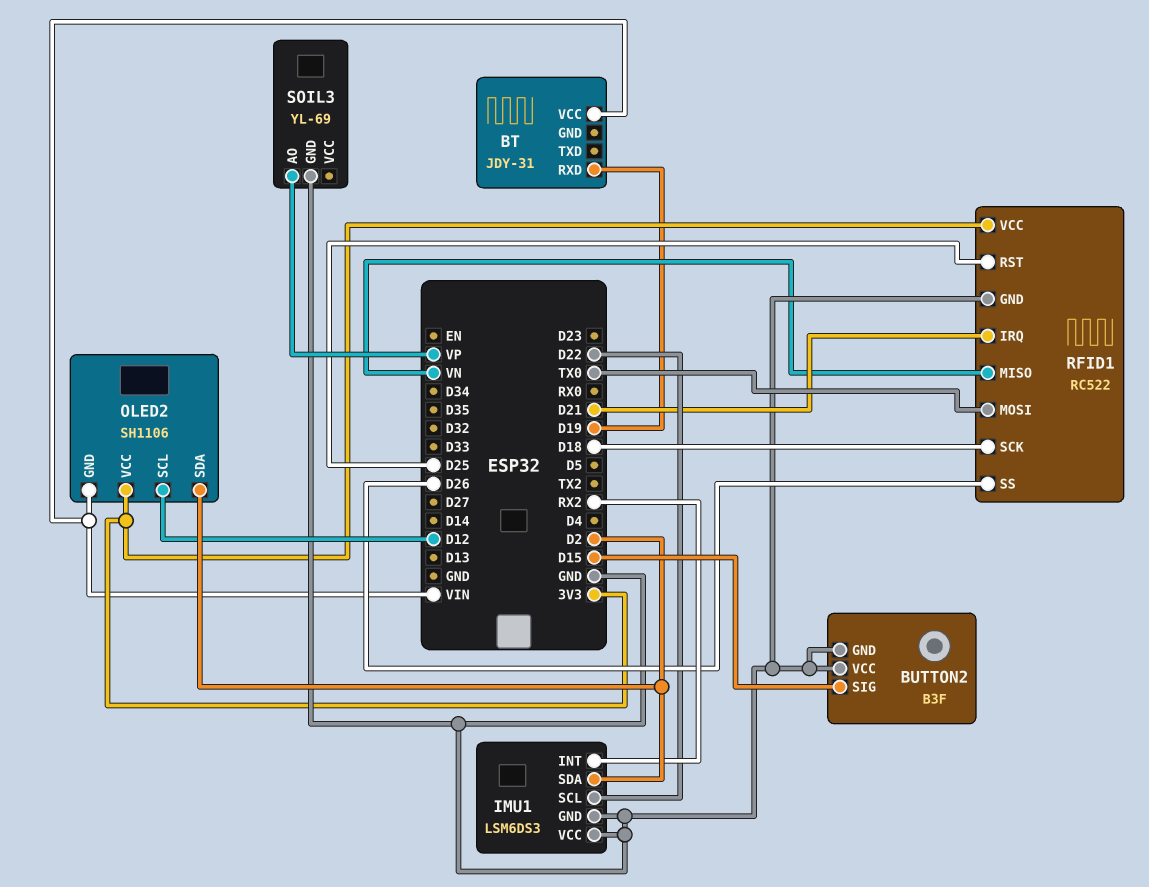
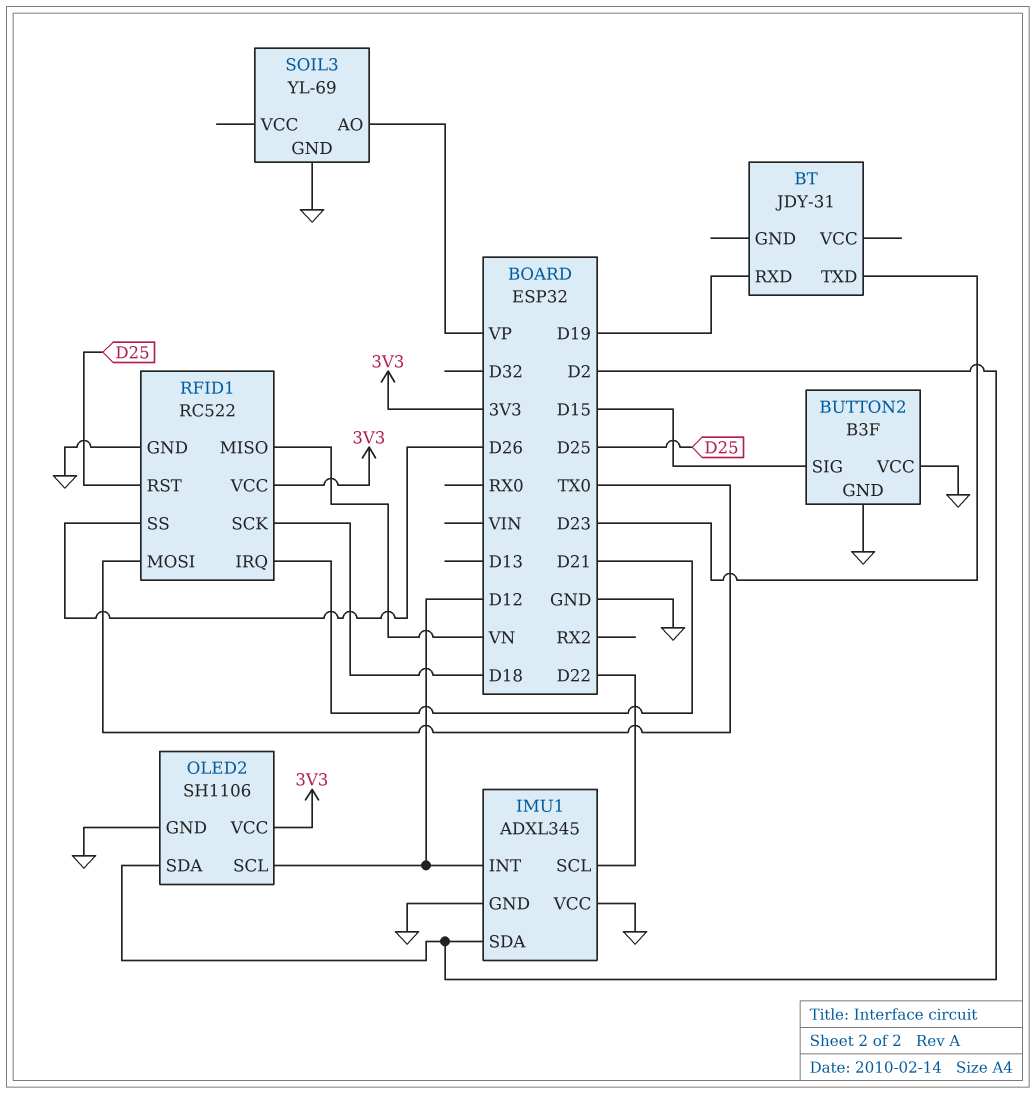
BT pin TXD: none -> D23
BT pin VCC: VIN -> none
IMU1: LSM6DS3 -> ADXL345
IMU1 pin INT: RX2 -> D12
OLED2 pin GND: VIN -> GND

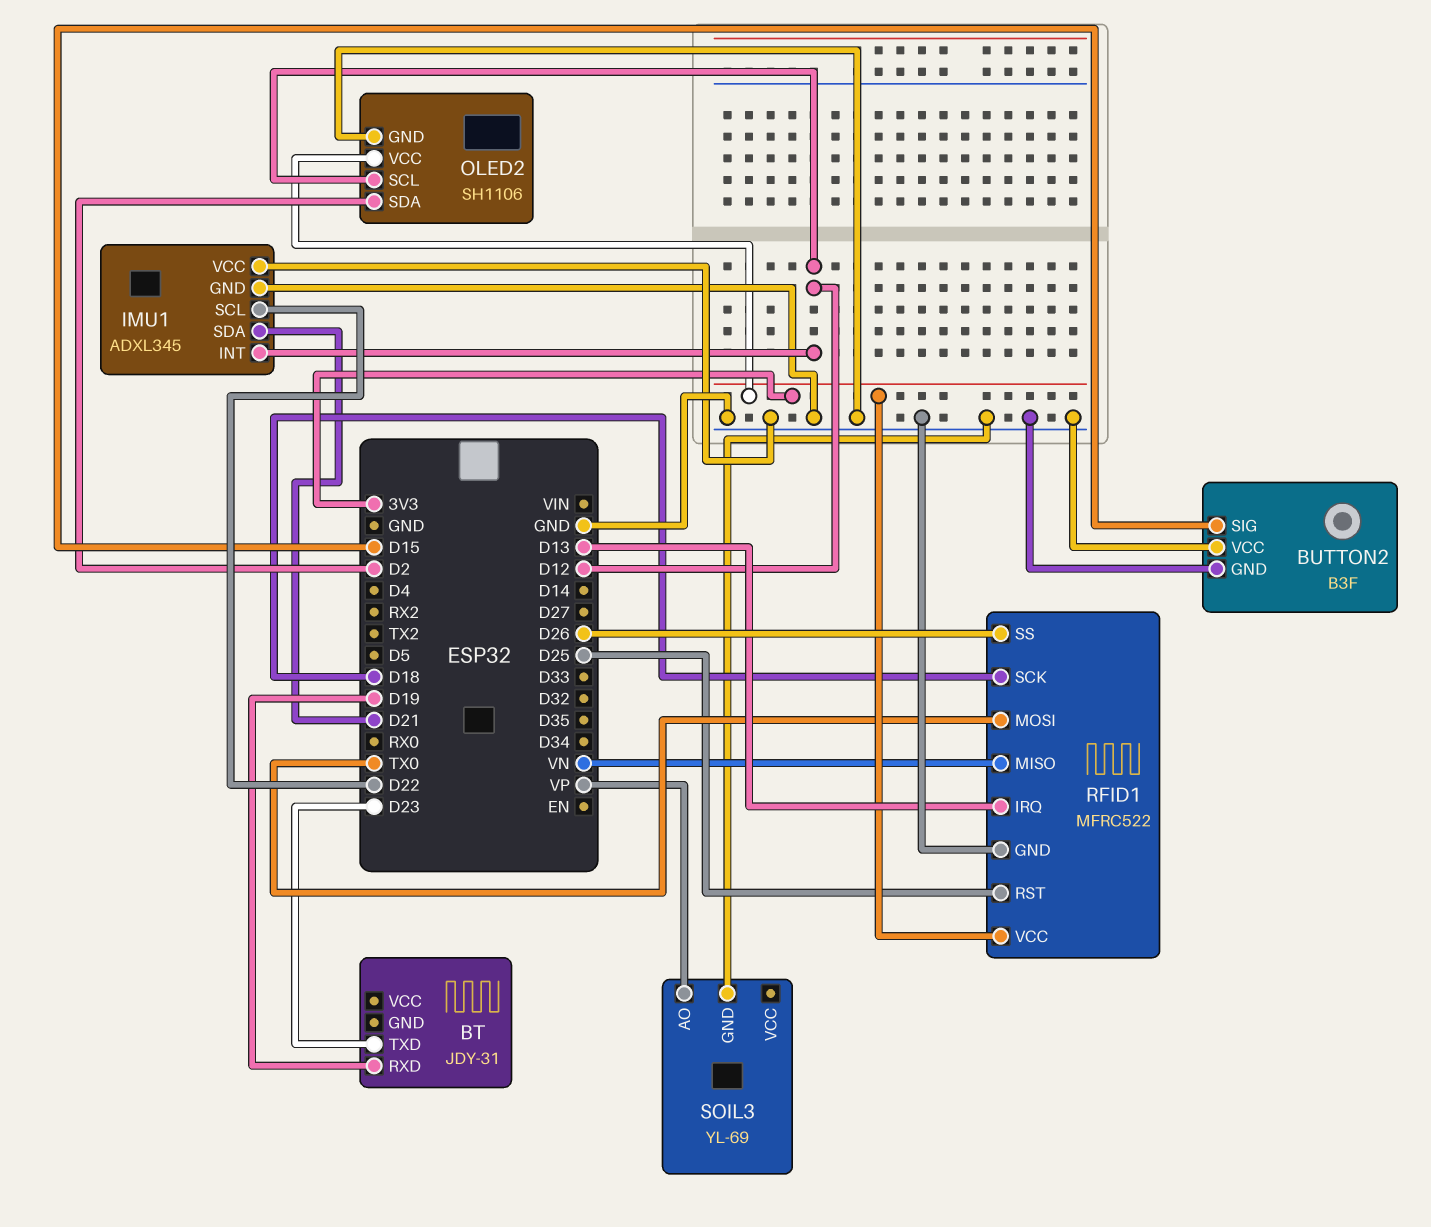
IMU1 pin SDA: D2 -> D21
RFID1: RC522 -> MFRC522
RFID1 pin IRQ: D21 -> D13

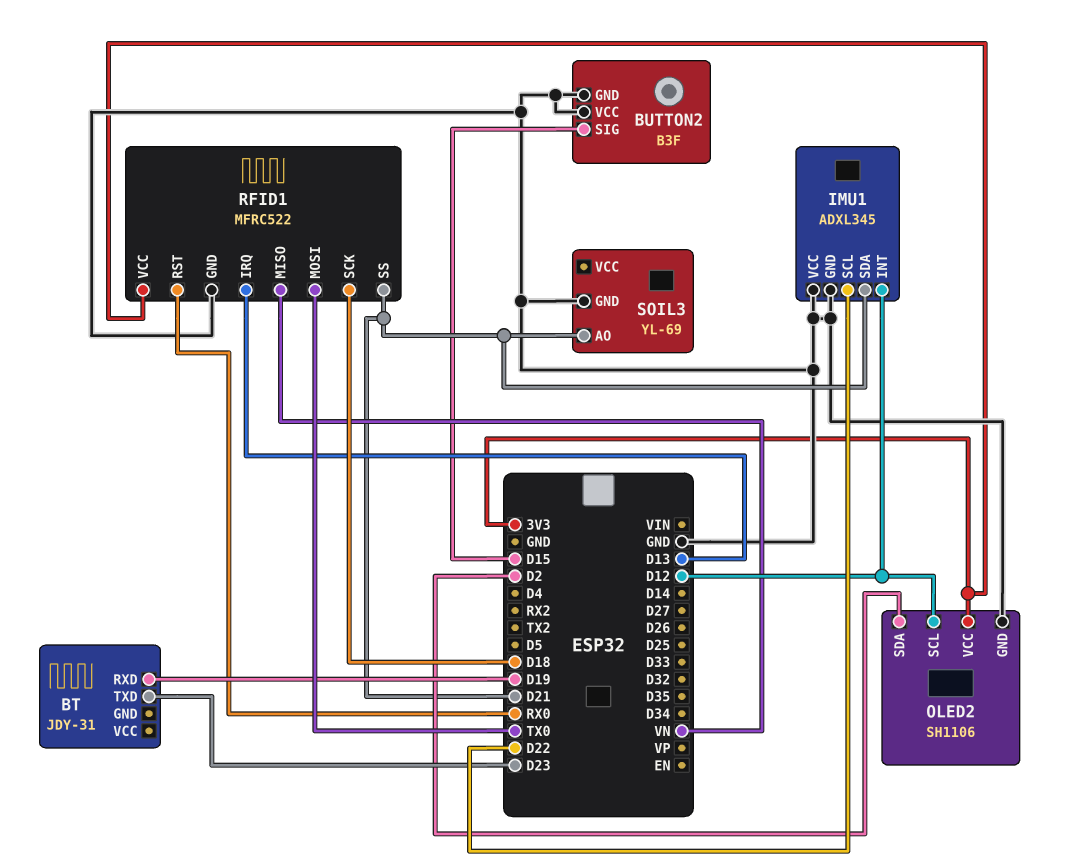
RFID1 pin RST: D25 -> RX0
RFID1 pin SS: D26 -> D21
SOIL3 pin AO: VP -> D21

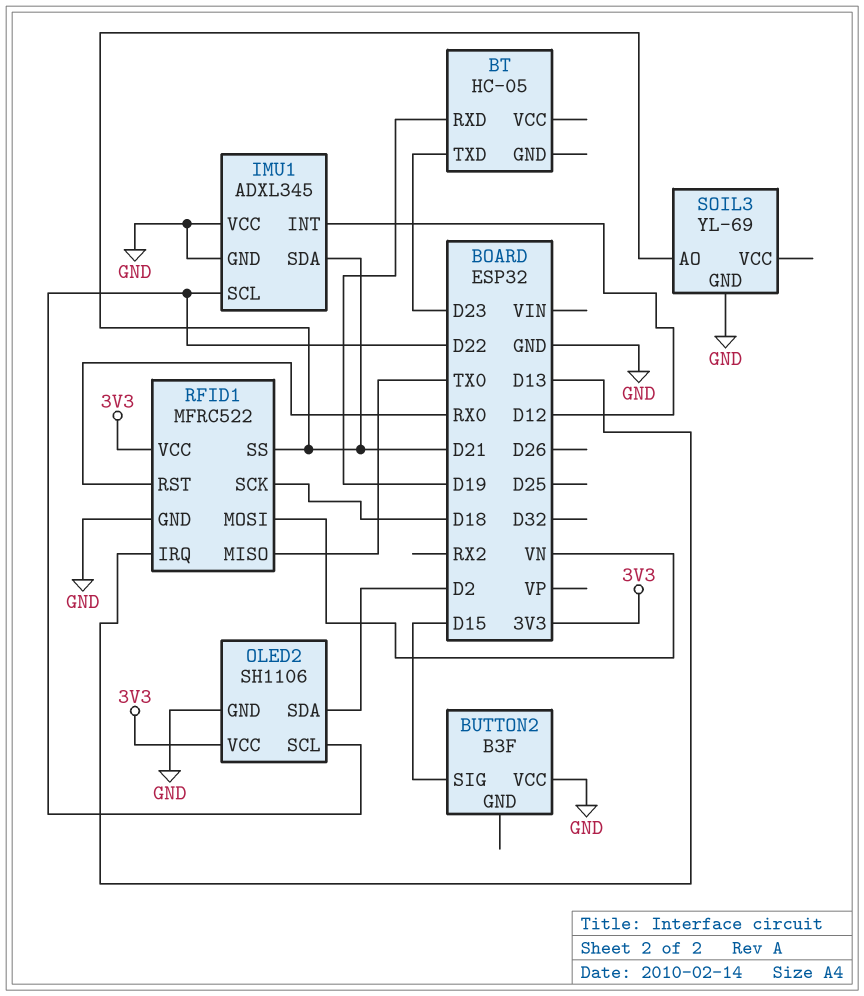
BT: JDY-31 -> HC-05
BUTTON2 pin GND: GND -> none
OLED2 pin SCL: D12 -> D22
RFID1 pin MISO: VN -> TX0
RFID1 pin MOSI: TX0 -> VN

